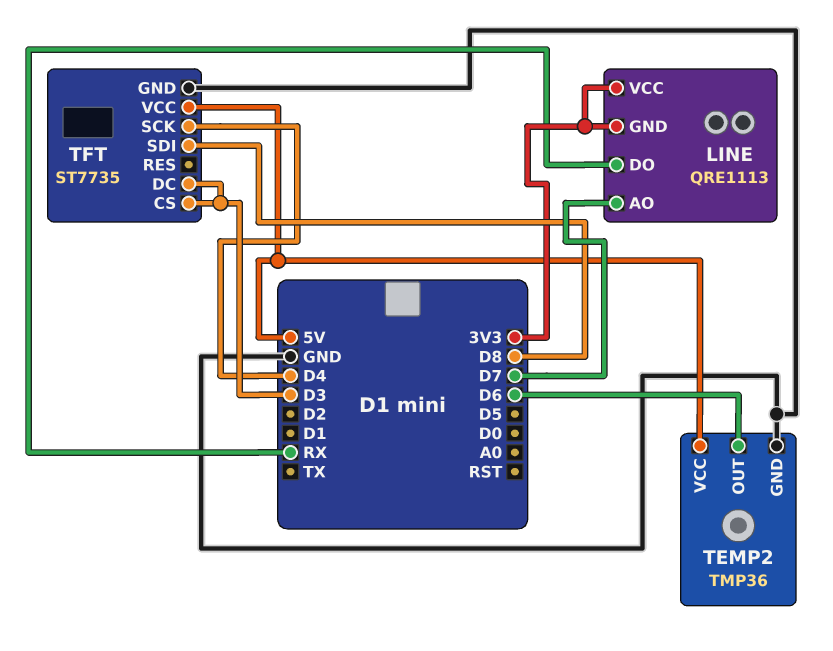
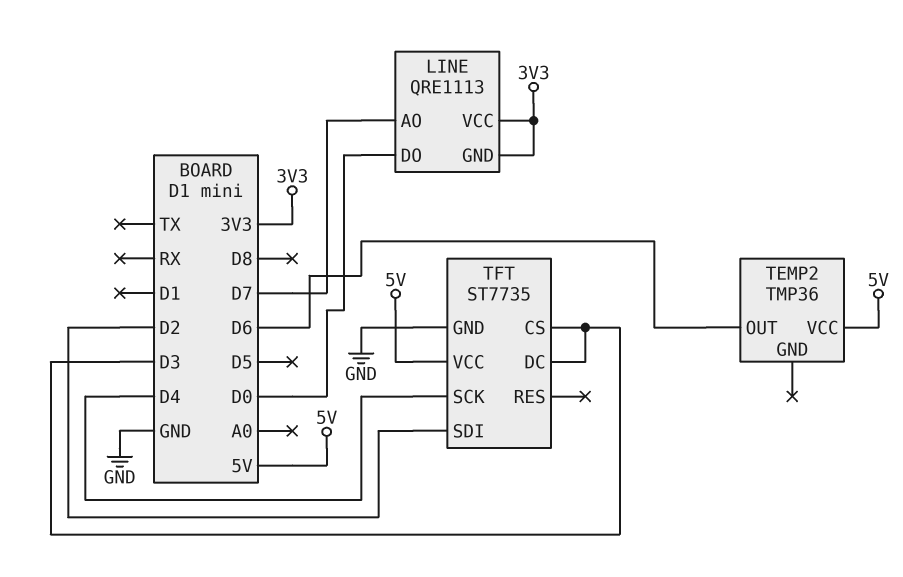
LINE pin DO: RX -> D0
TEMP2 pin GND: GND -> none
TFT pin SDI: D8 -> D2

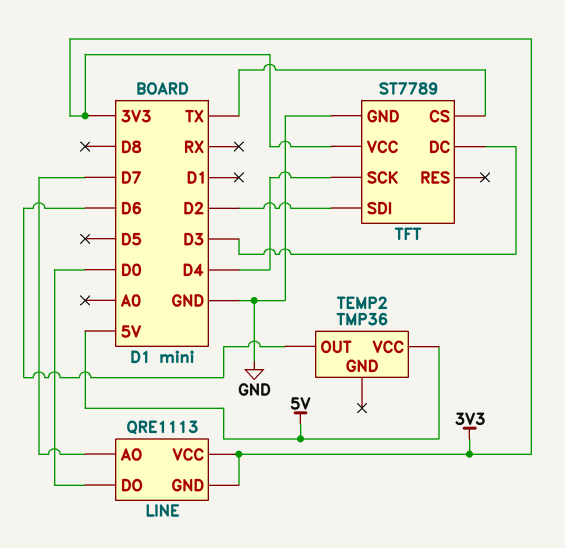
TFT: ST7735 -> ST7789
TFT pin CS: D3 -> TX
TFT pin VCC: 5V -> 3V3

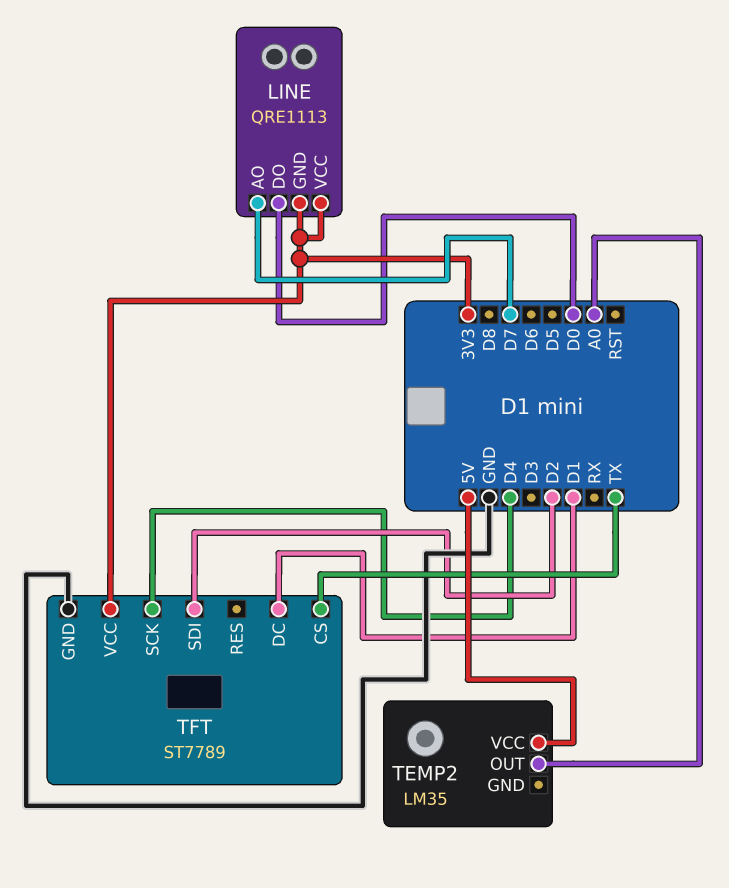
TEMP2: TMP36 -> LM35
TEMP2 pin OUT: D6 -> A0
TFT pin DC: D3 -> D1

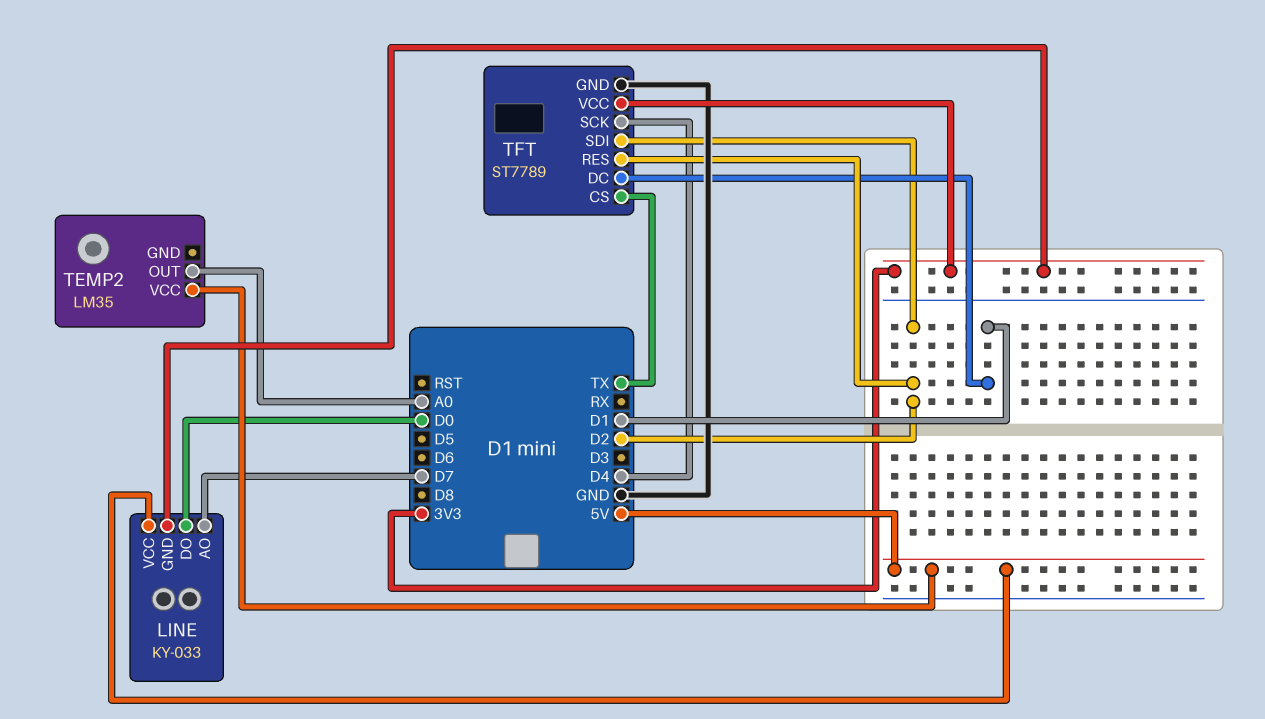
LINE: QRE1113 -> KY-033
LINE pin VCC: 3V3 -> 5V
TFT pin RES: none -> D2

